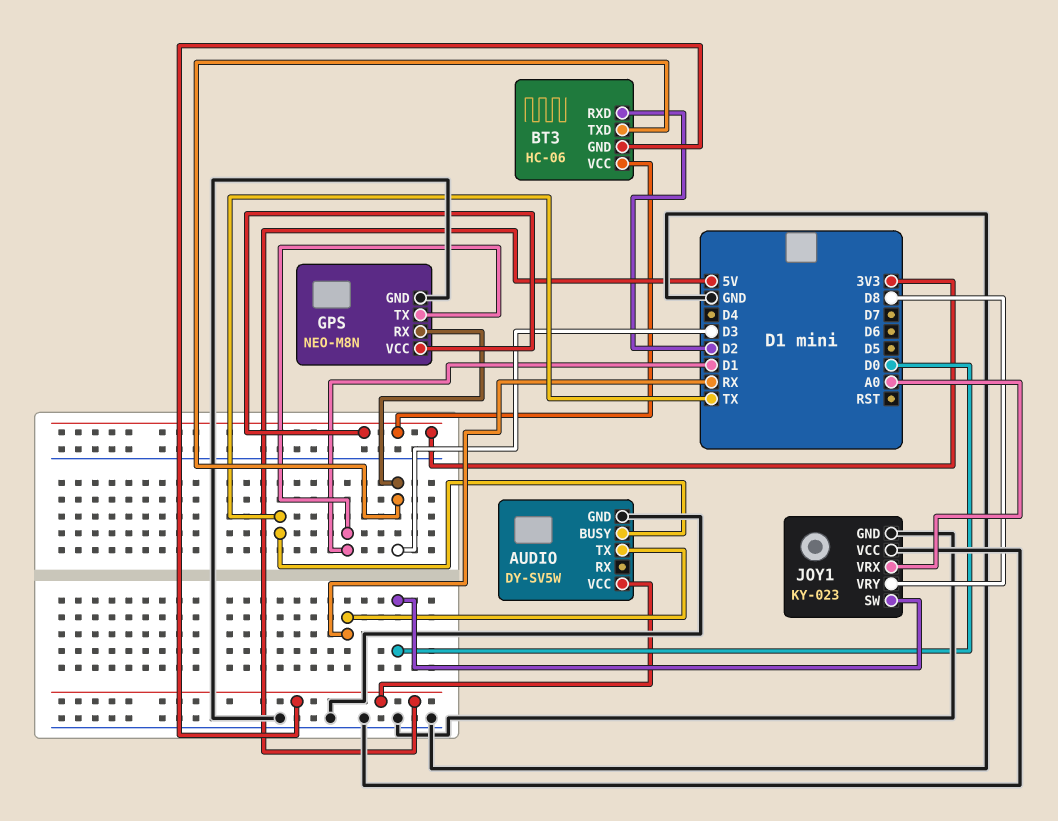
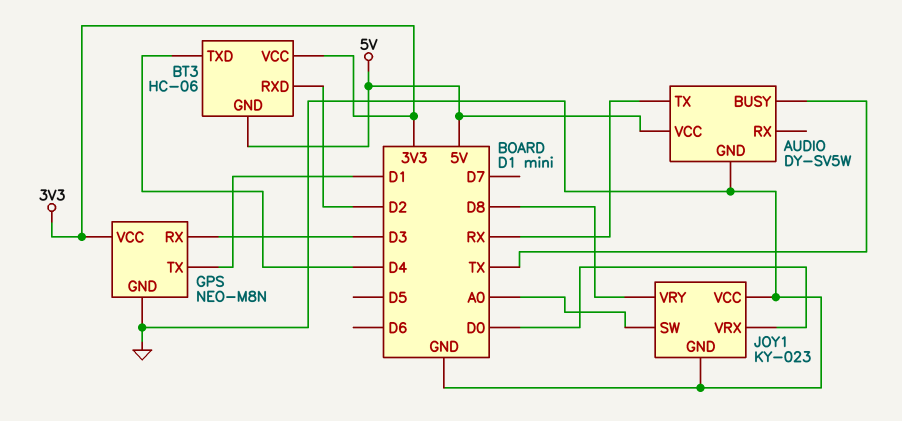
BT3 pin TXD: D3 -> D4
JOY1 pin SW: D0 -> A0
JOY1 pin VRX: A0 -> D0

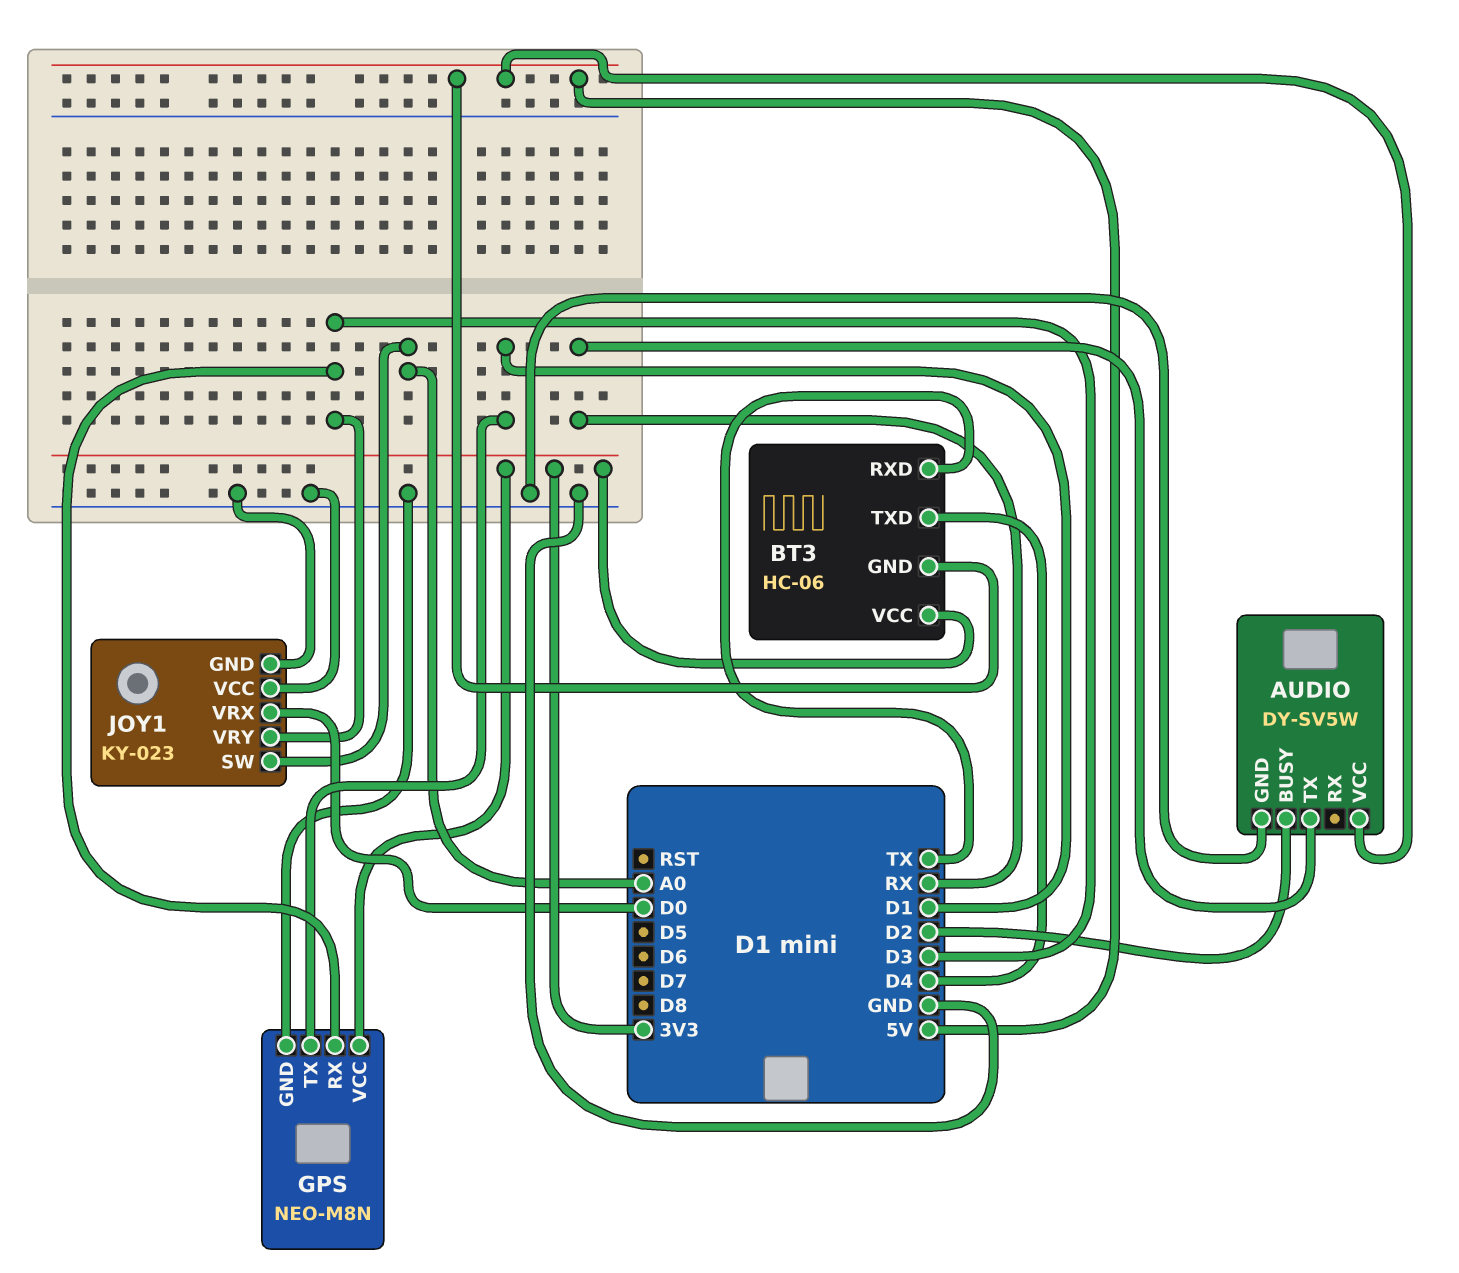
AUDIO pin BUSY: TX -> D2
BT3 pin RXD: D2 -> TX
JOY1 pin VRY: D8 -> D3

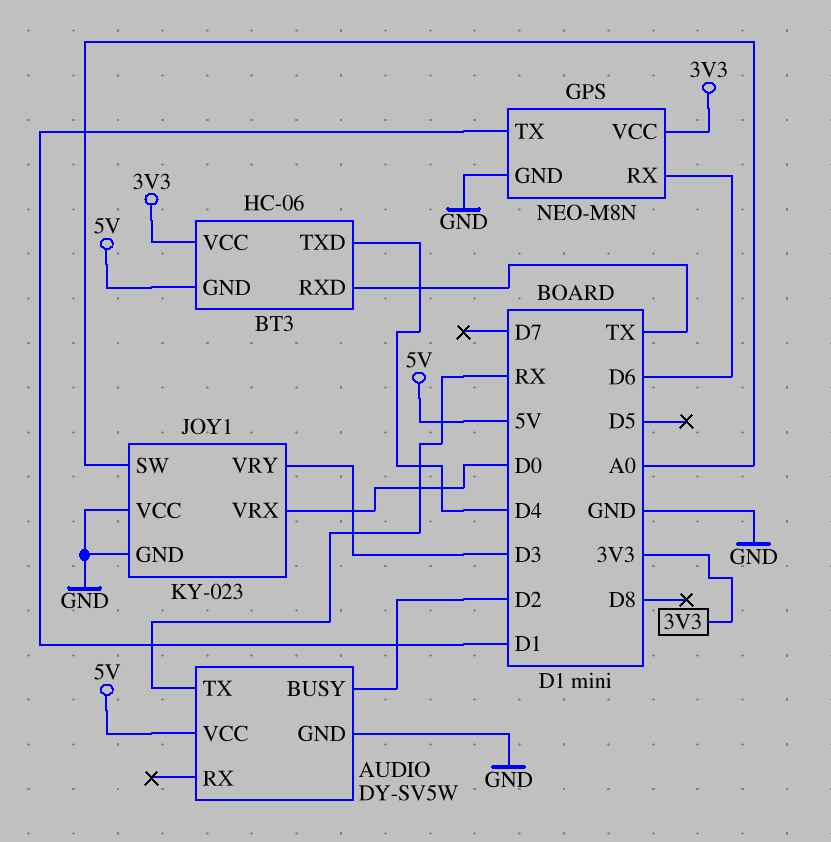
GPS pin RX: D3 -> D6

